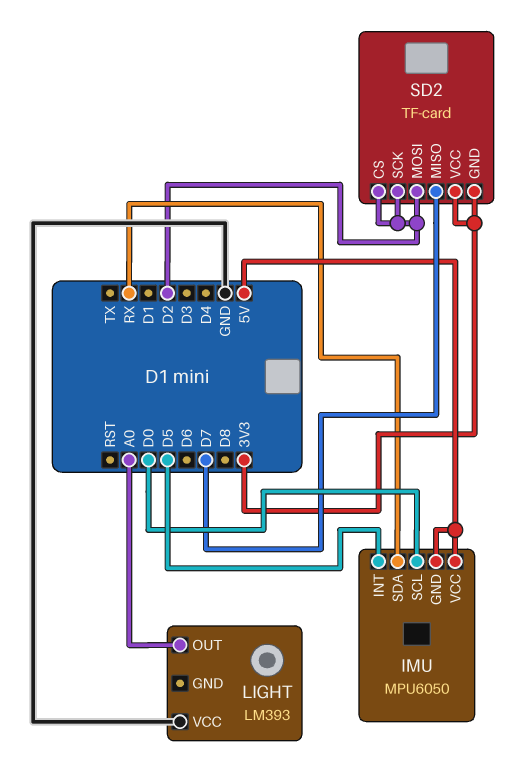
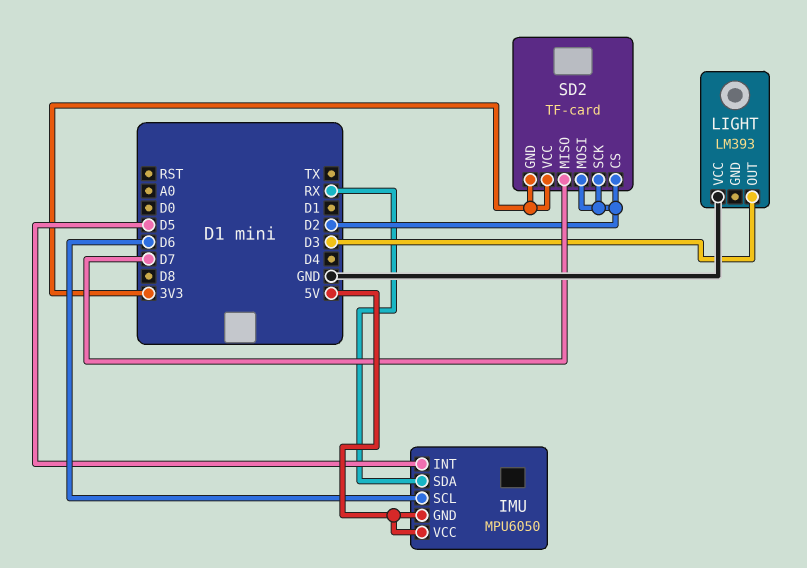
IMU pin SCL: D0 -> D6
LIGHT pin OUT: A0 -> D3

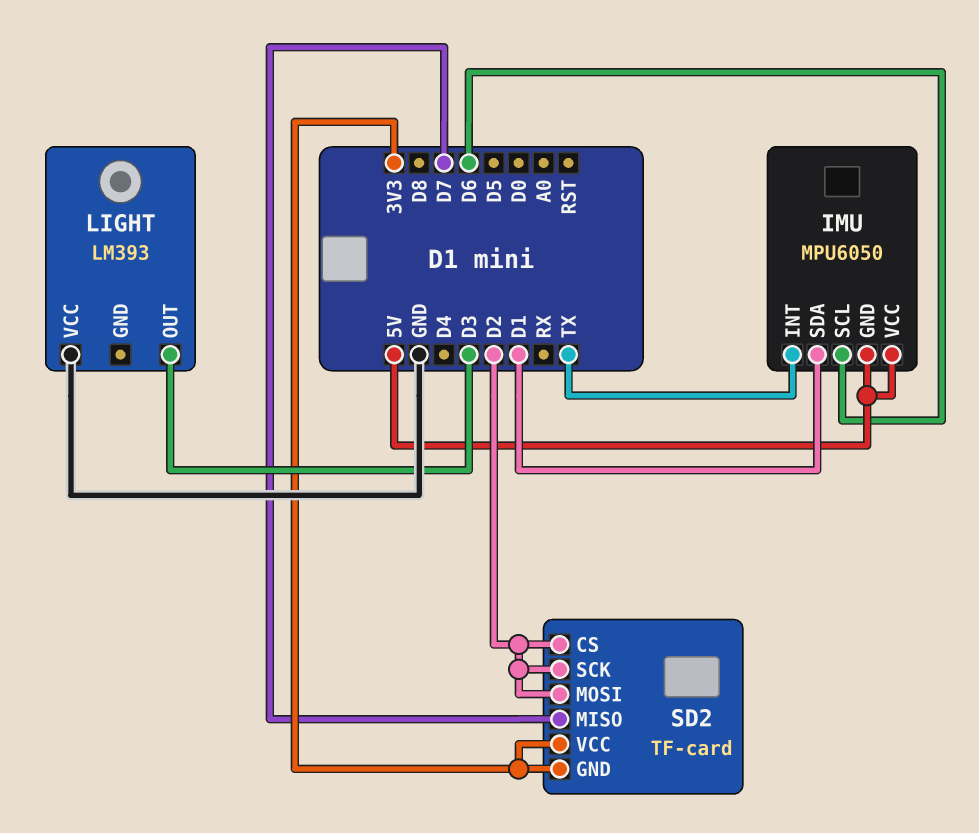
IMU pin INT: D5 -> TX
IMU pin SDA: RX -> D1

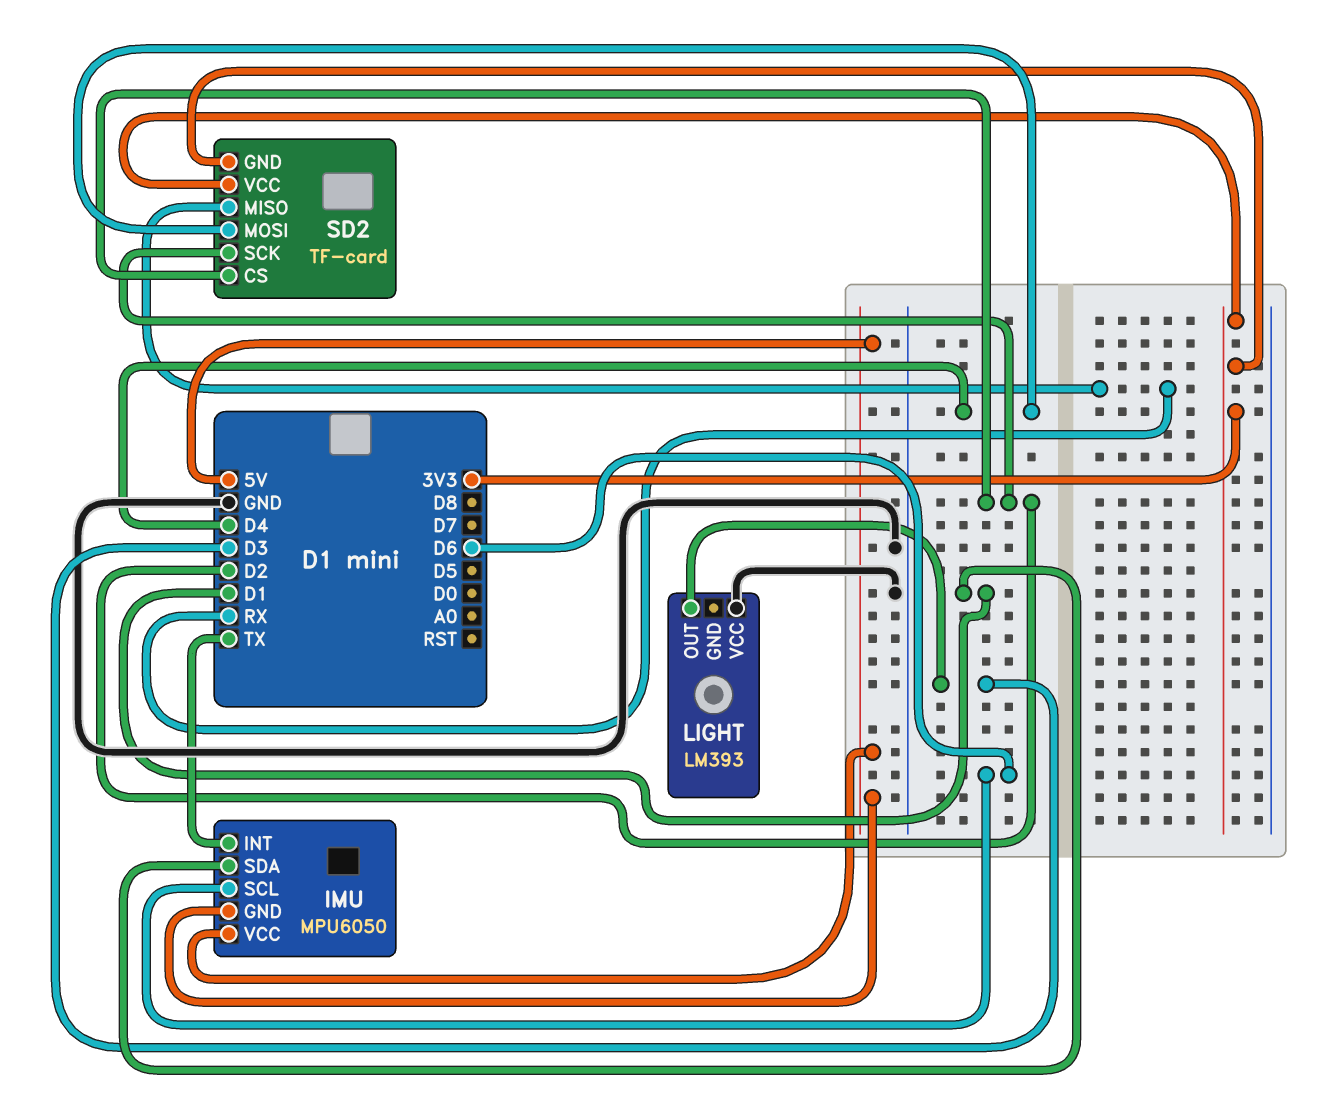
SD2 pin MISO: D7 -> RX
SD2 pin MOSI: D2 -> D4

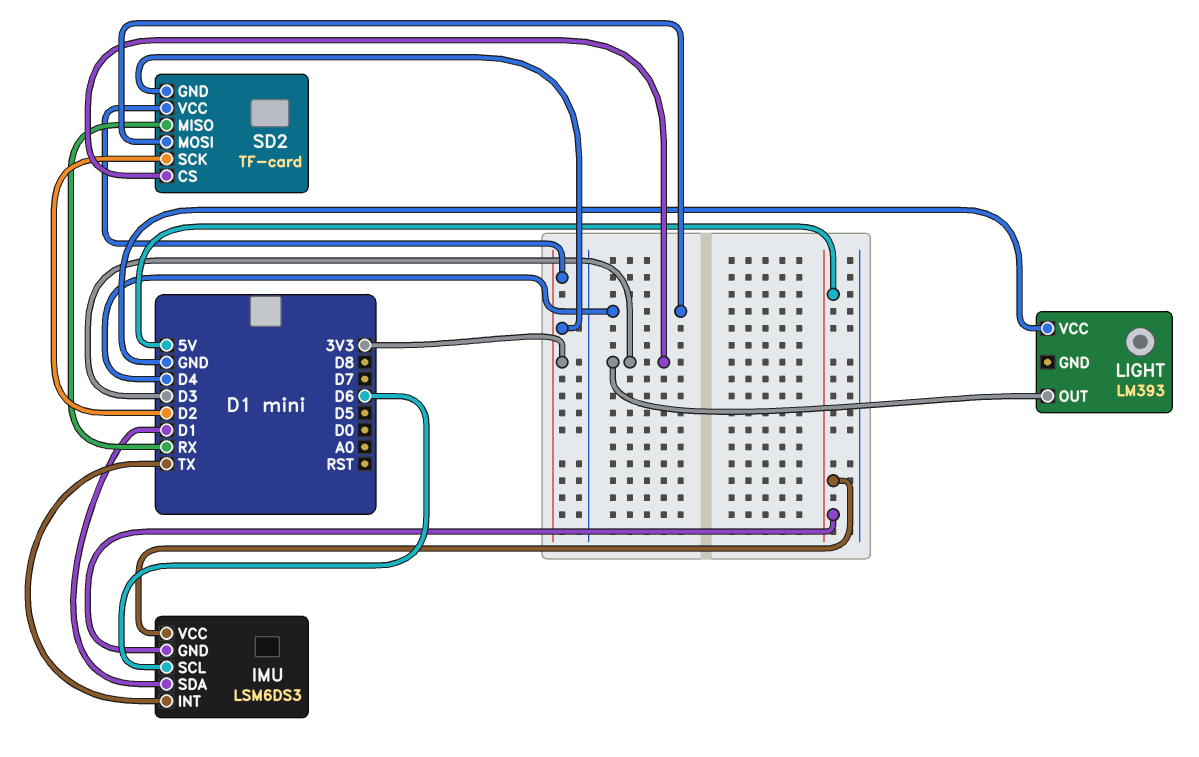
IMU: MPU6050 -> LSM6DS3
SD2 pin CS: D2 -> D3

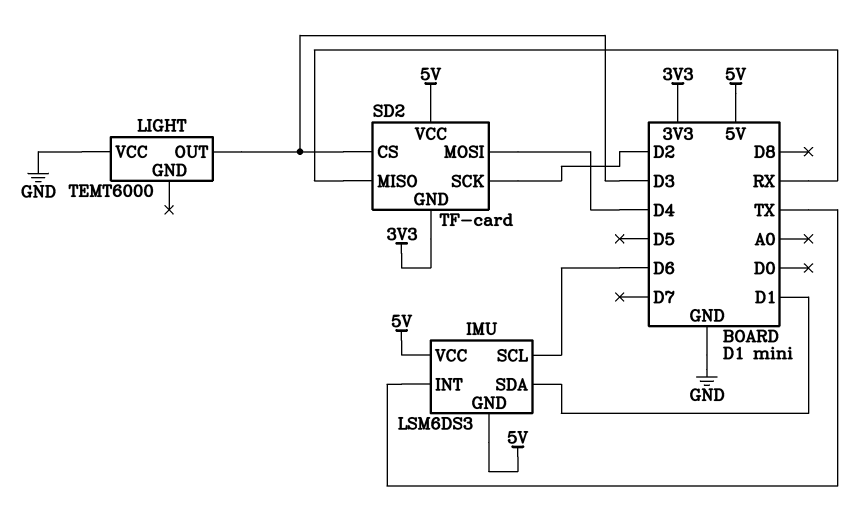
LIGHT: LM393 -> TEMT6000
SD2 pin VCC: 3V3 -> 5V

